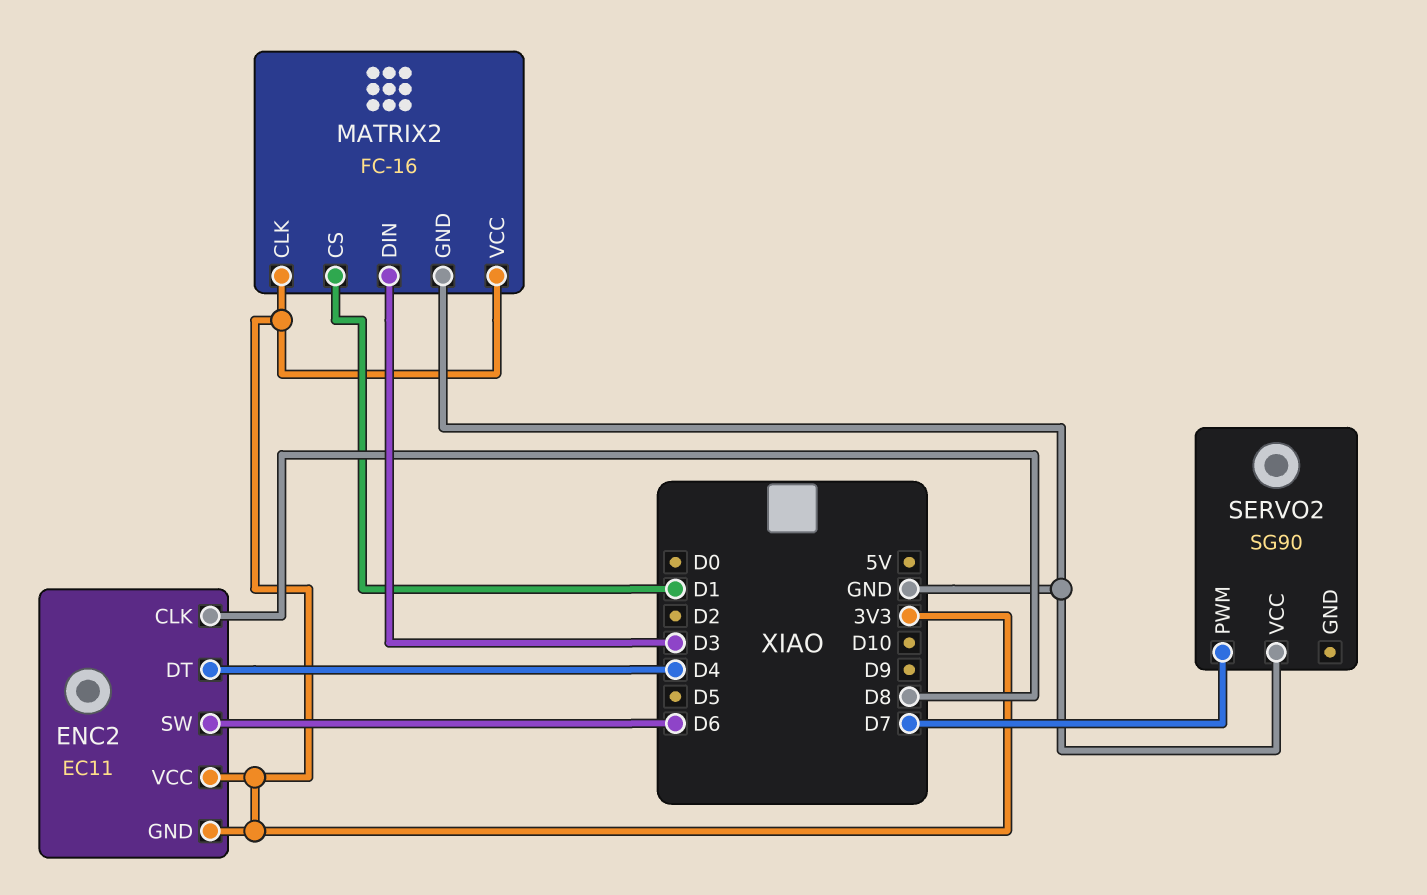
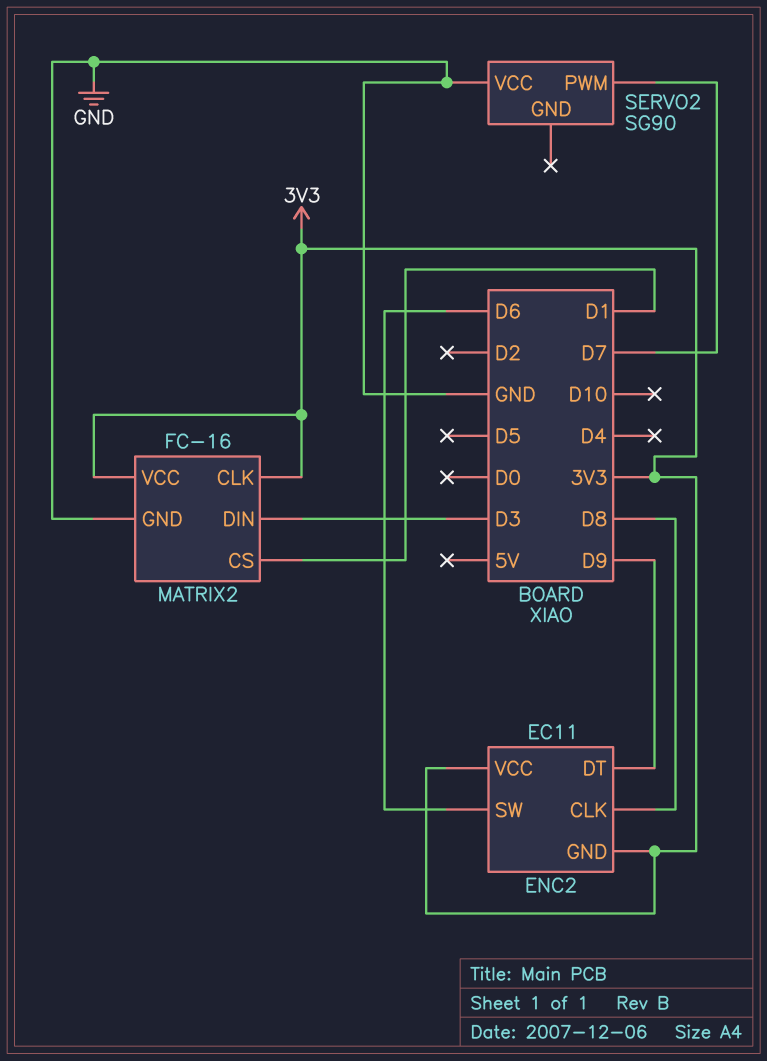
ENC2 pin DT: D4 -> D9

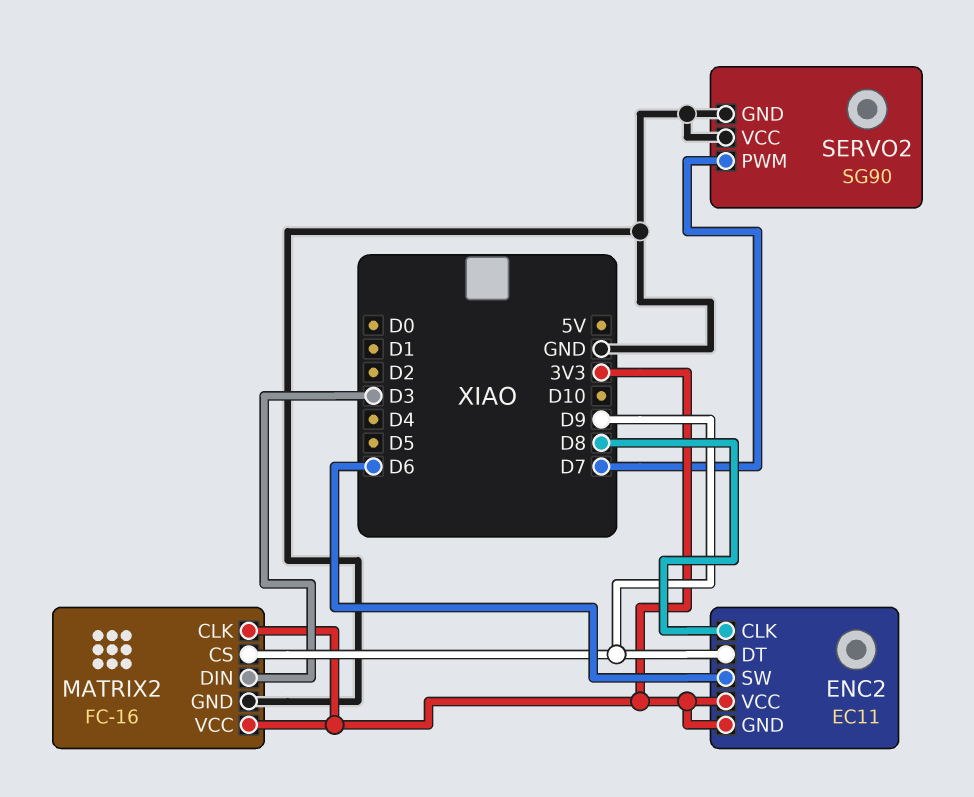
MATRIX2 pin CS: D1 -> D9
SERVO2 pin GND: none -> GND

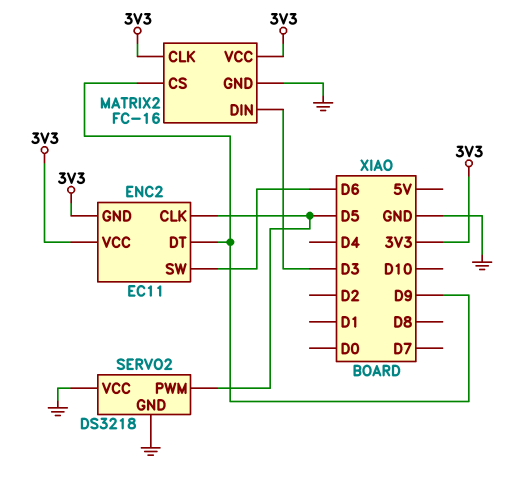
ENC2 pin CLK: D8 -> D5
SERVO2: SG90 -> DS3218
SERVO2 pin PWM: D7 -> D5

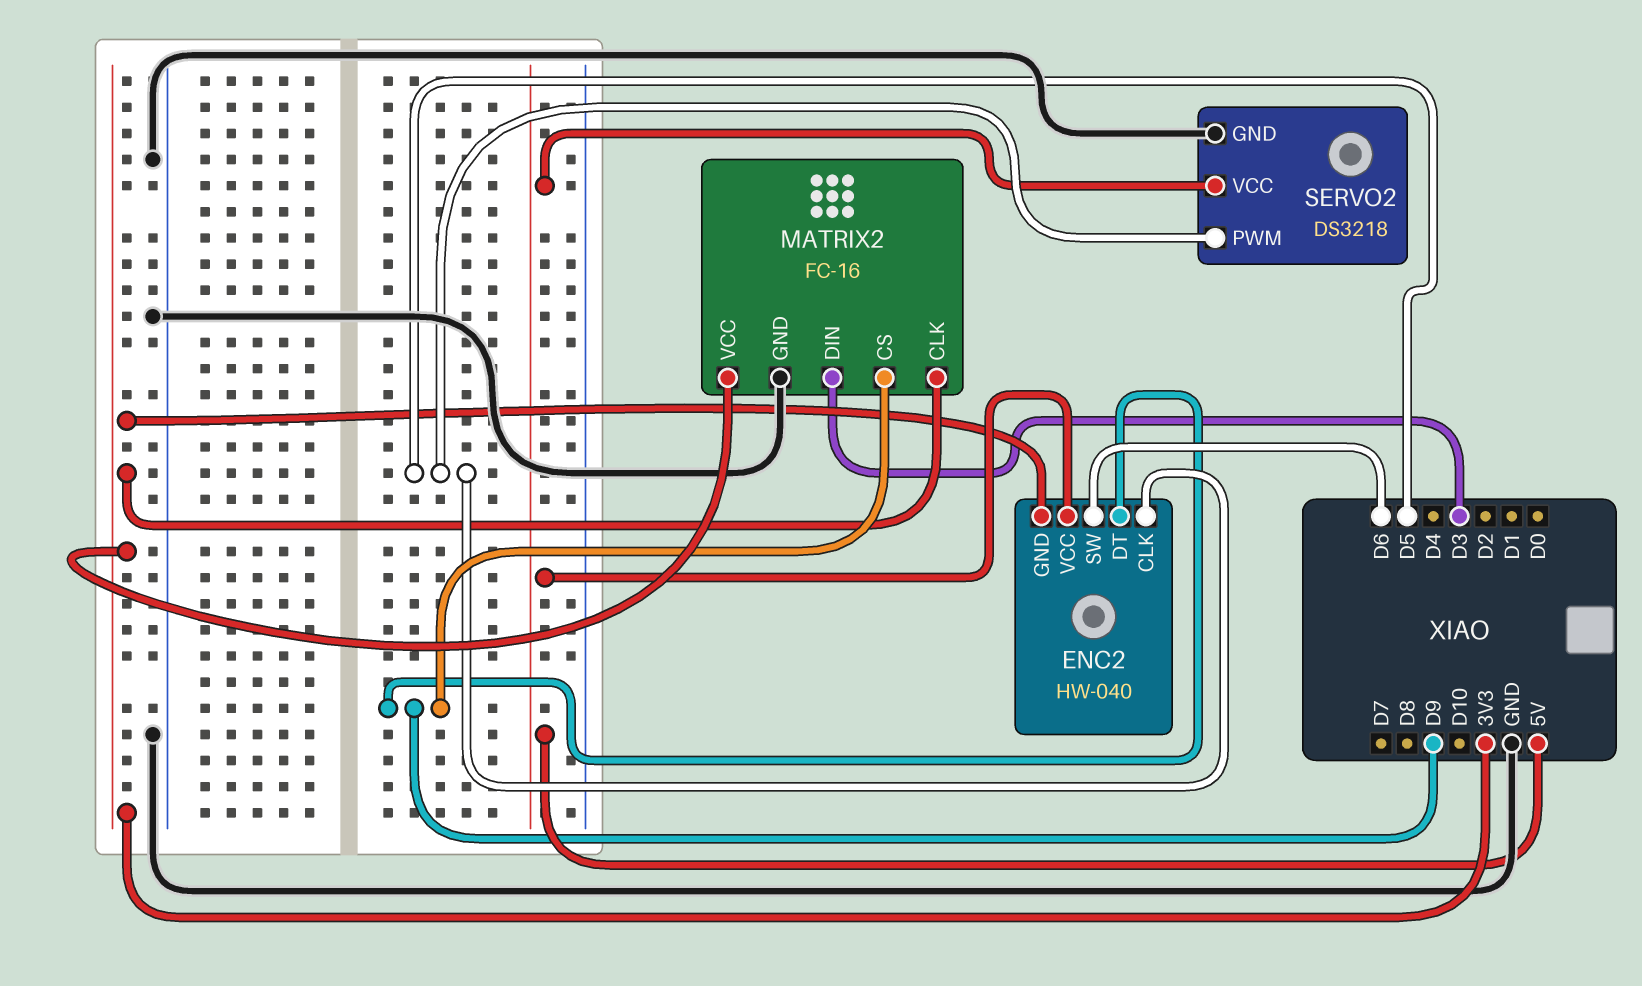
ENC2: EC11 -> HW-040
ENC2 pin VCC: 3V3 -> 5V
SERVO2 pin VCC: GND -> 5V

